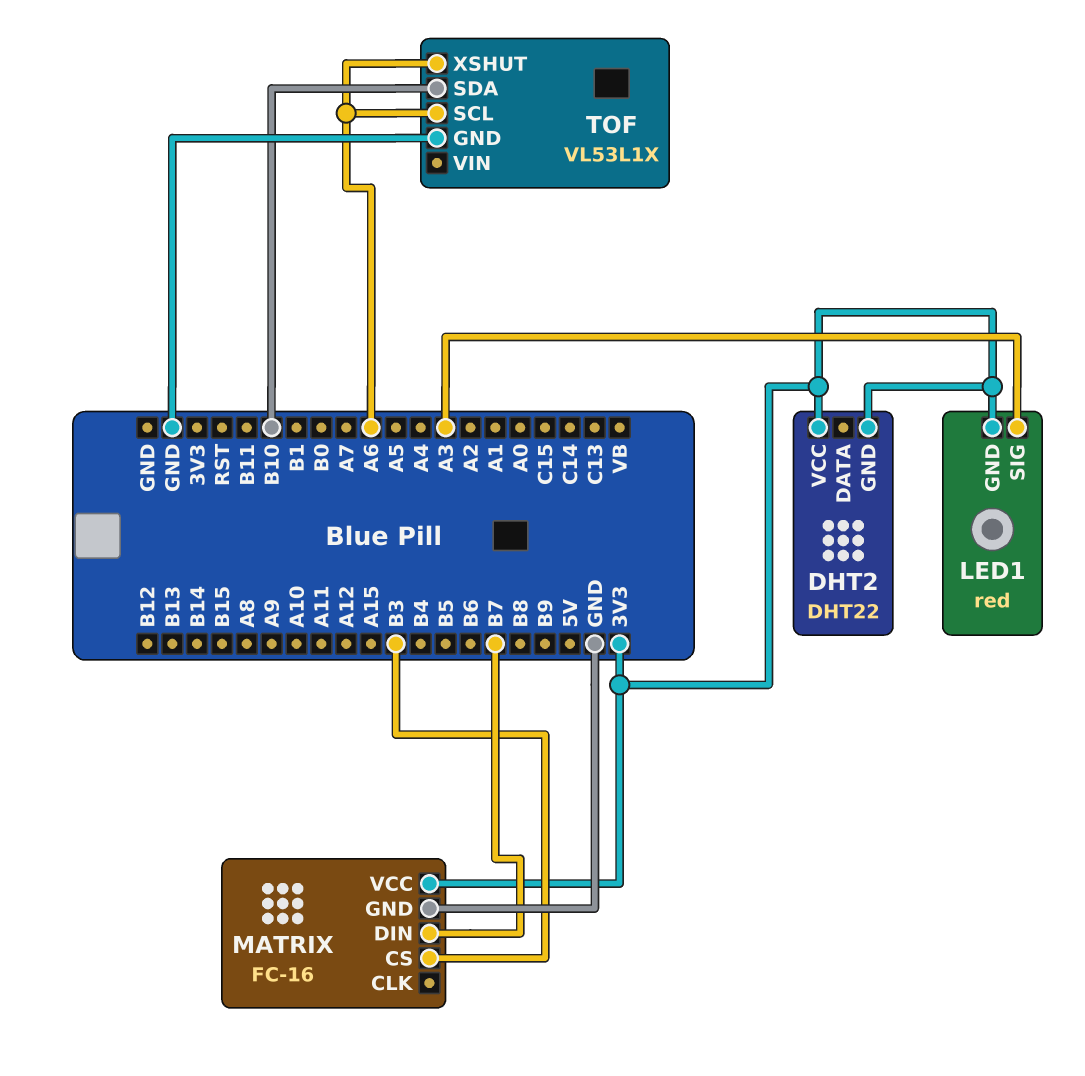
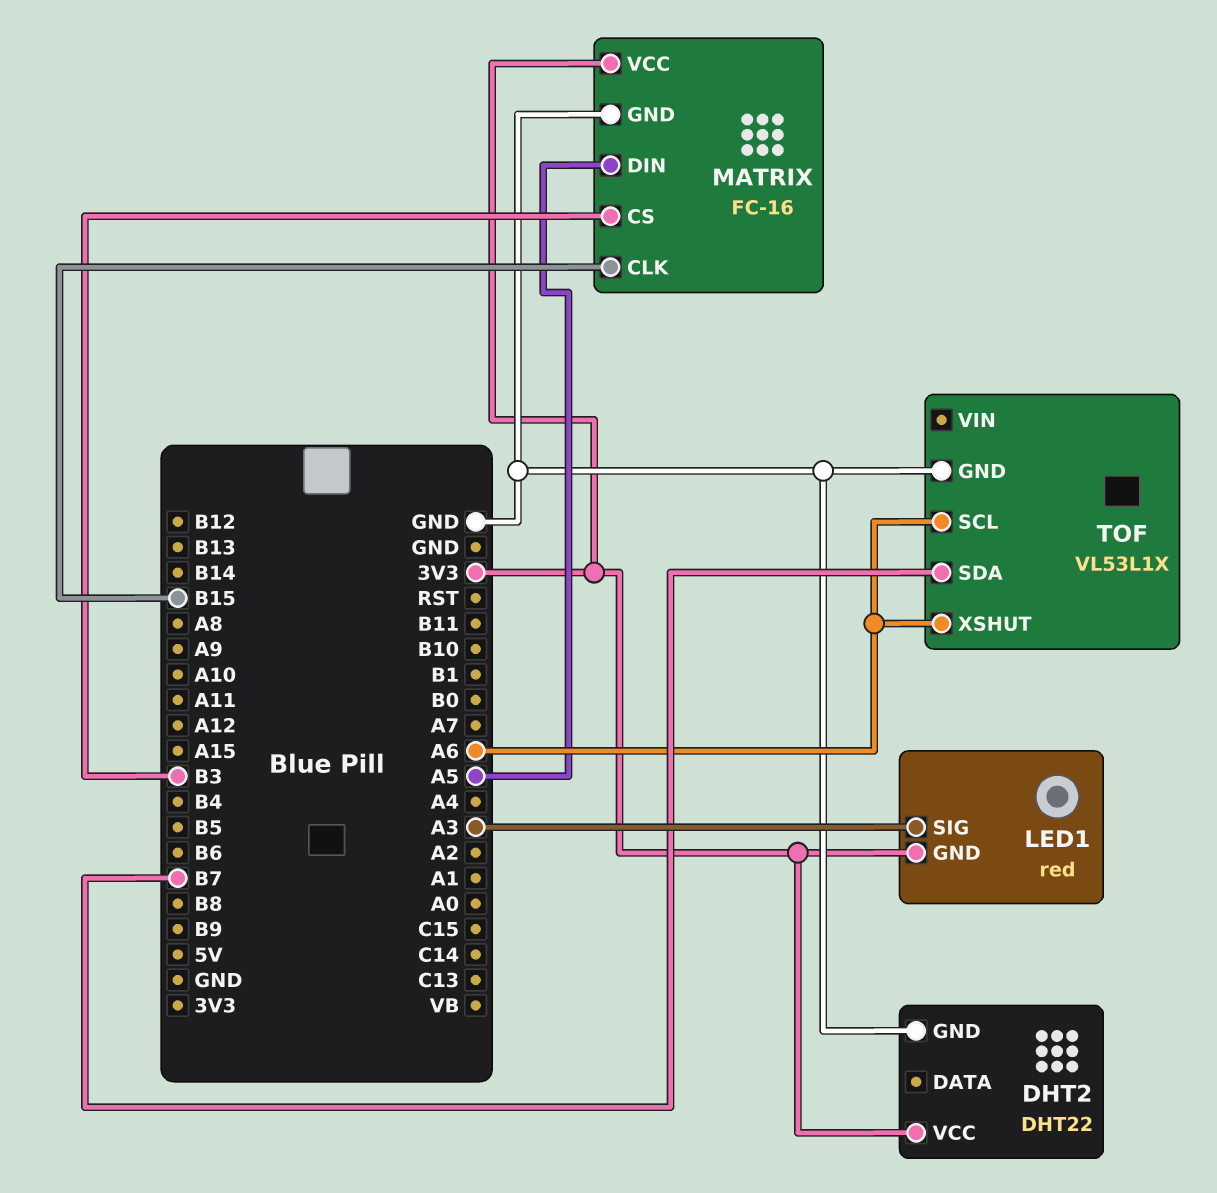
DHT2 pin GND: 3V3 -> GND
MATRIX pin CLK: none -> B15
MATRIX pin DIN: B7 -> A5
TOF pin SDA: B10 -> B7

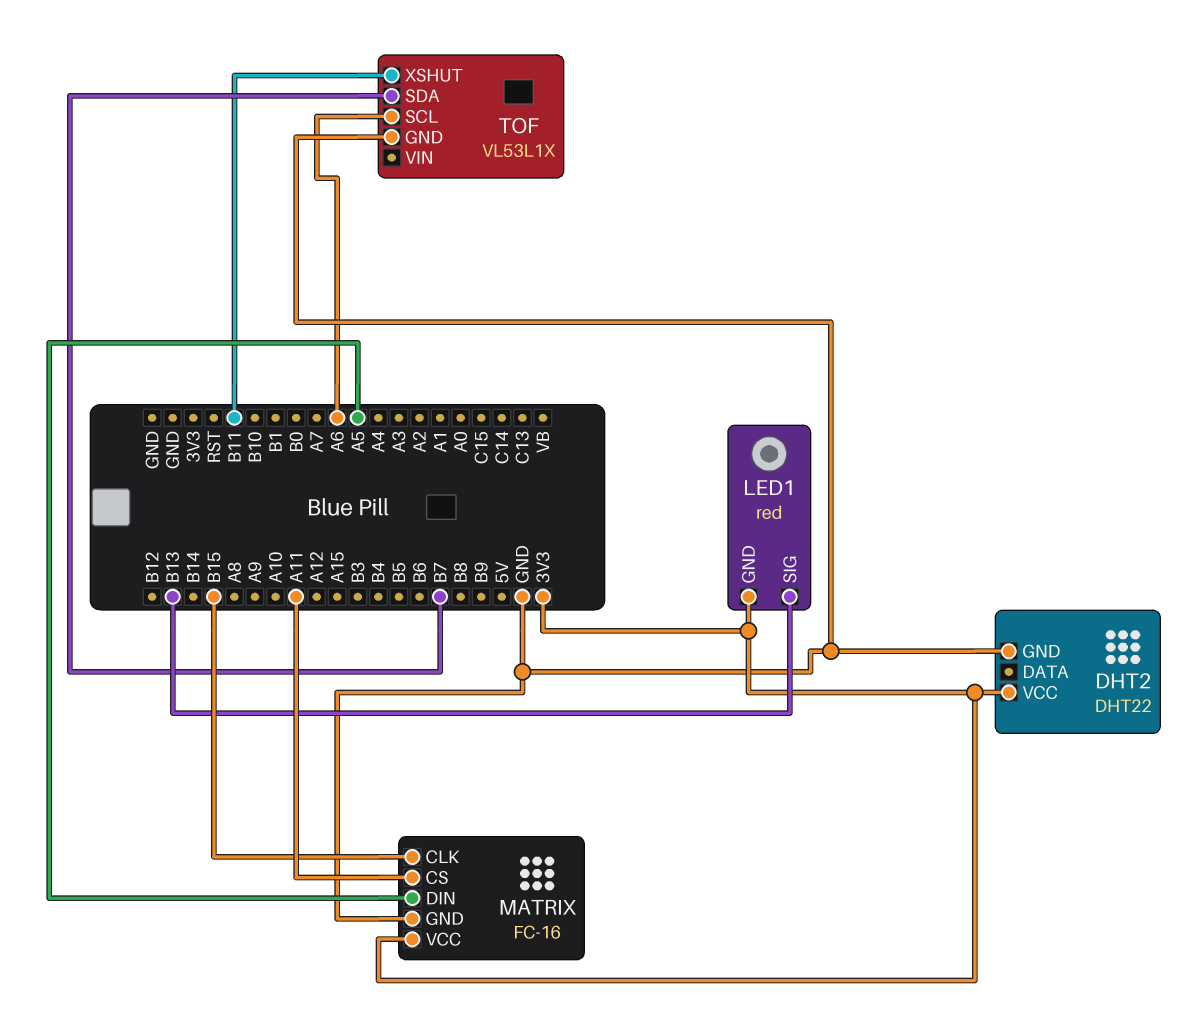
LED1 pin SIG: A3 -> B13
MATRIX pin CS: B3 -> A11
TOF pin XSHUT: A6 -> B11

